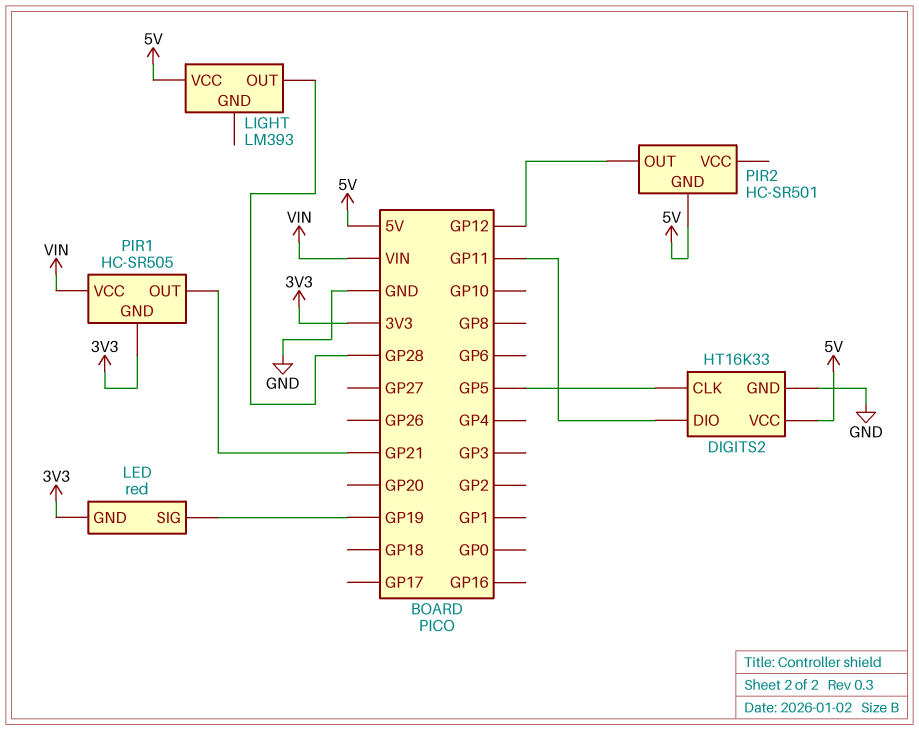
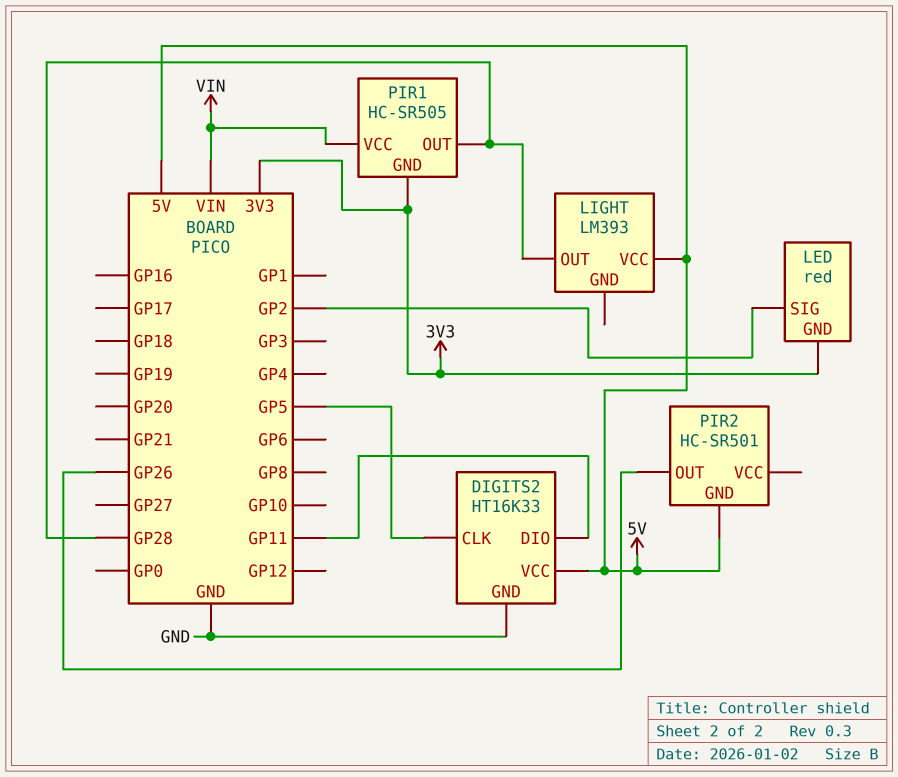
LED pin SIG: GP19 -> GP2
PIR1 pin OUT: GP21 -> GP28
PIR2 pin OUT: GP12 -> GP26

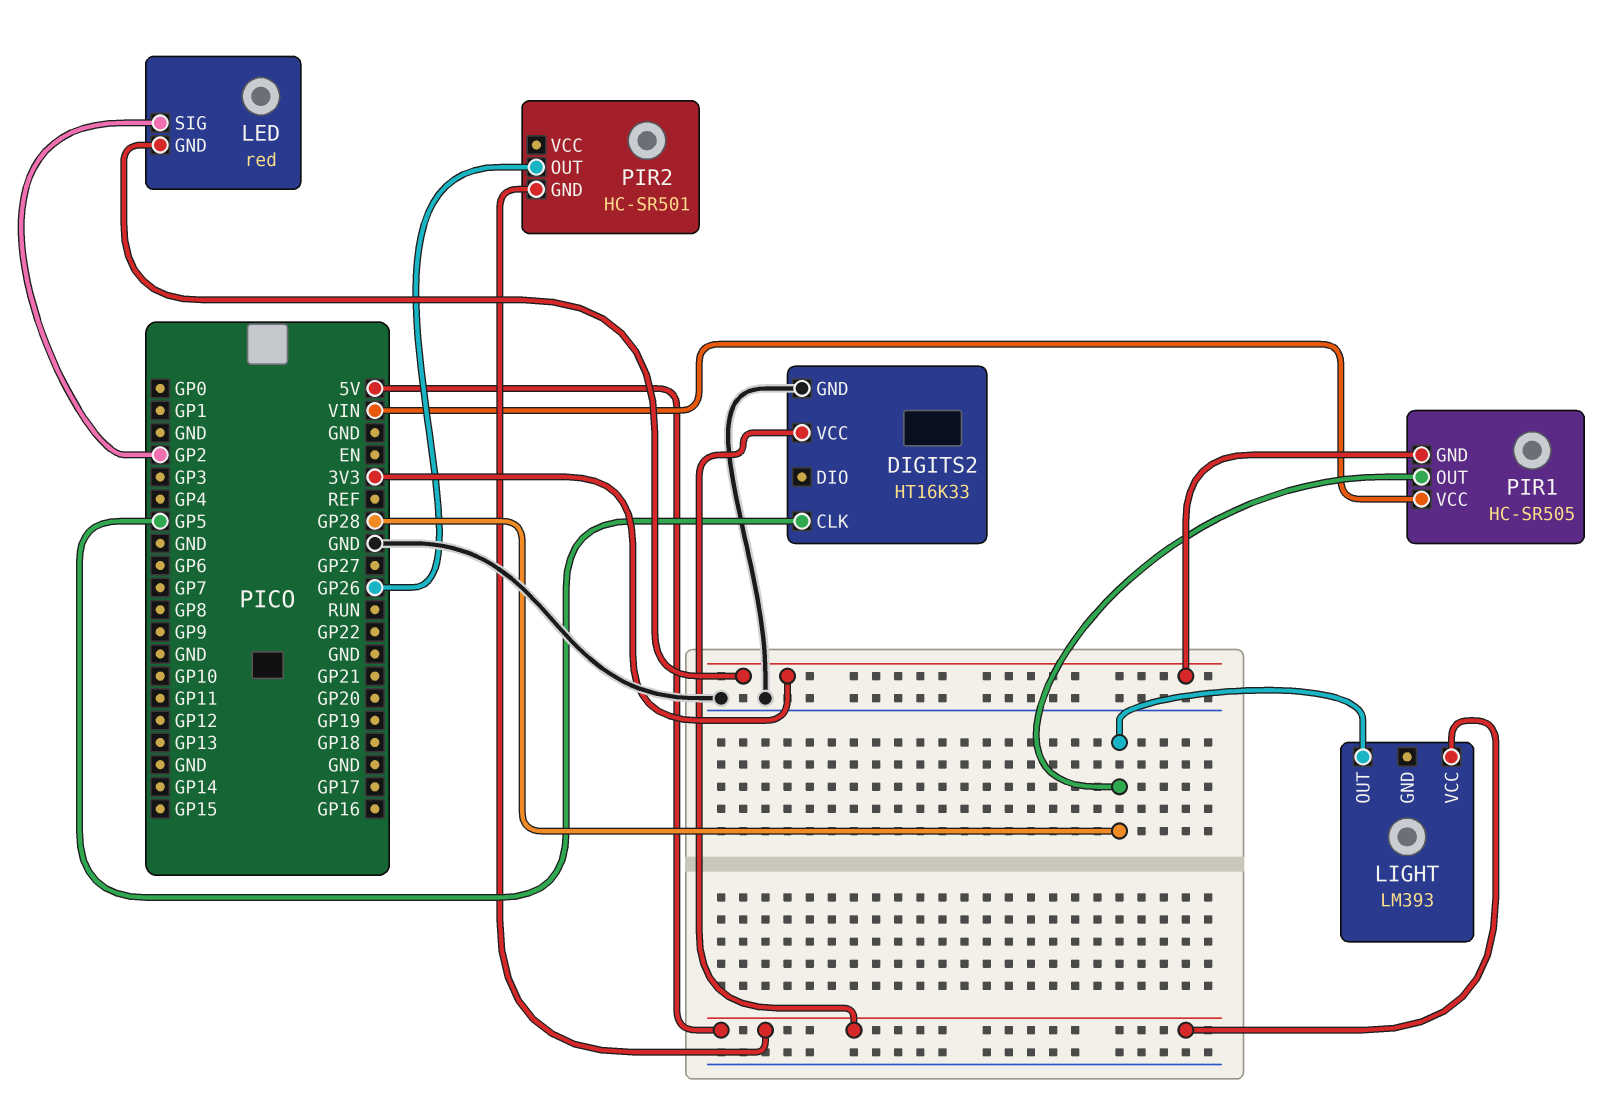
DIGITS2 pin DIO: GP11 -> none

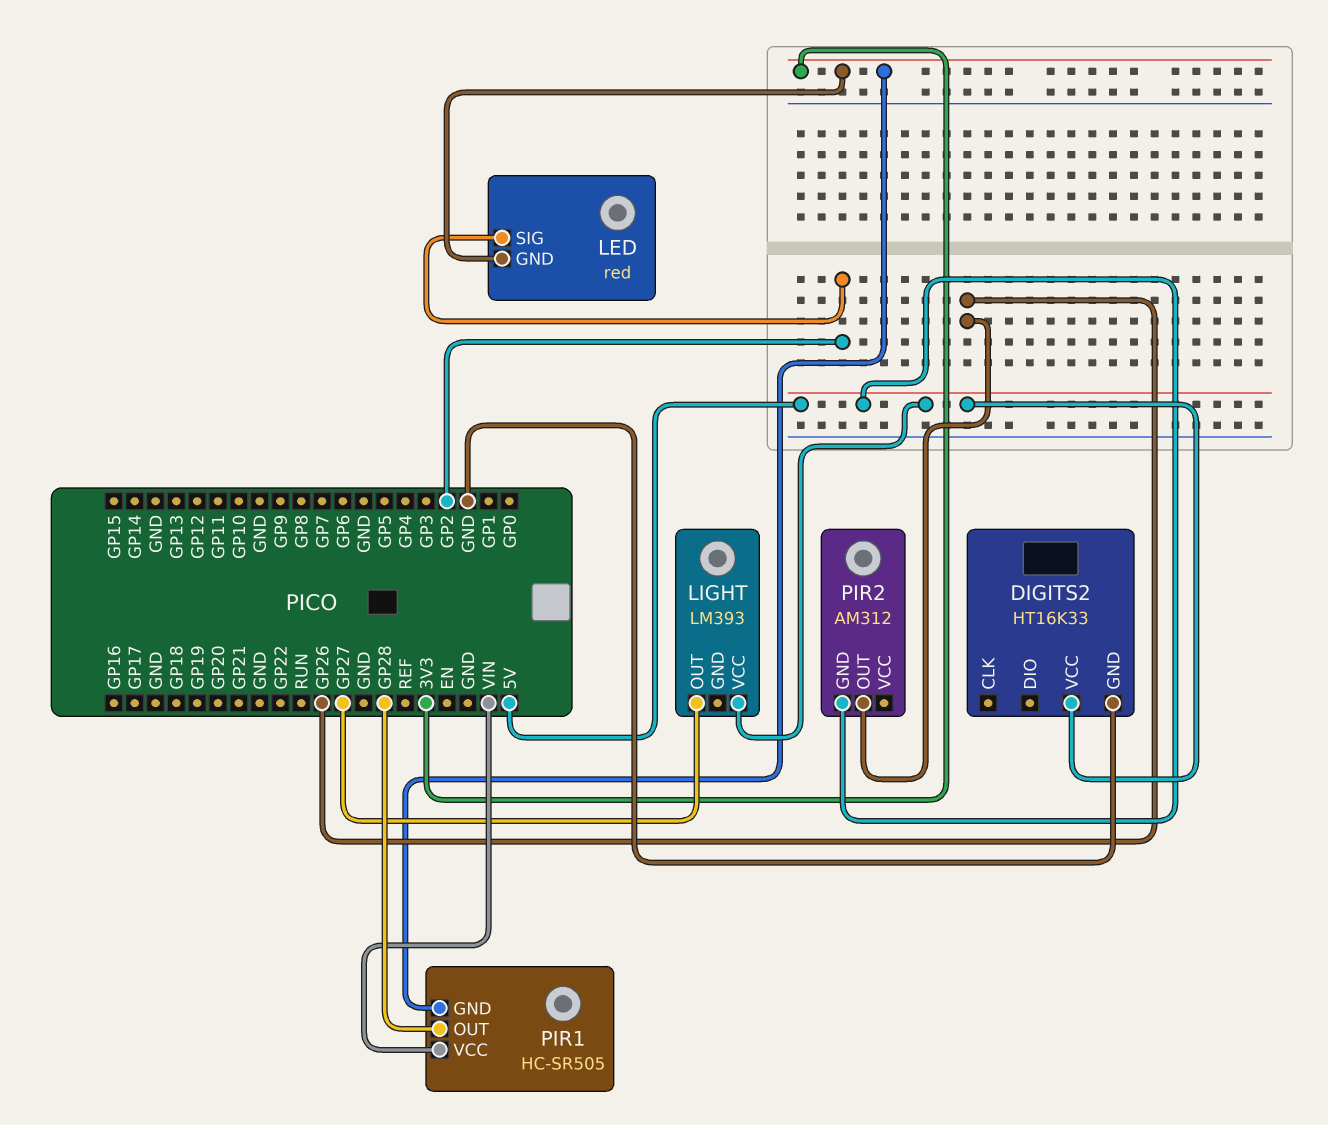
DIGITS2 pin CLK: GP5 -> none
LIGHT pin OUT: GP28 -> GP27
PIR2: HC-SR501 -> AM312

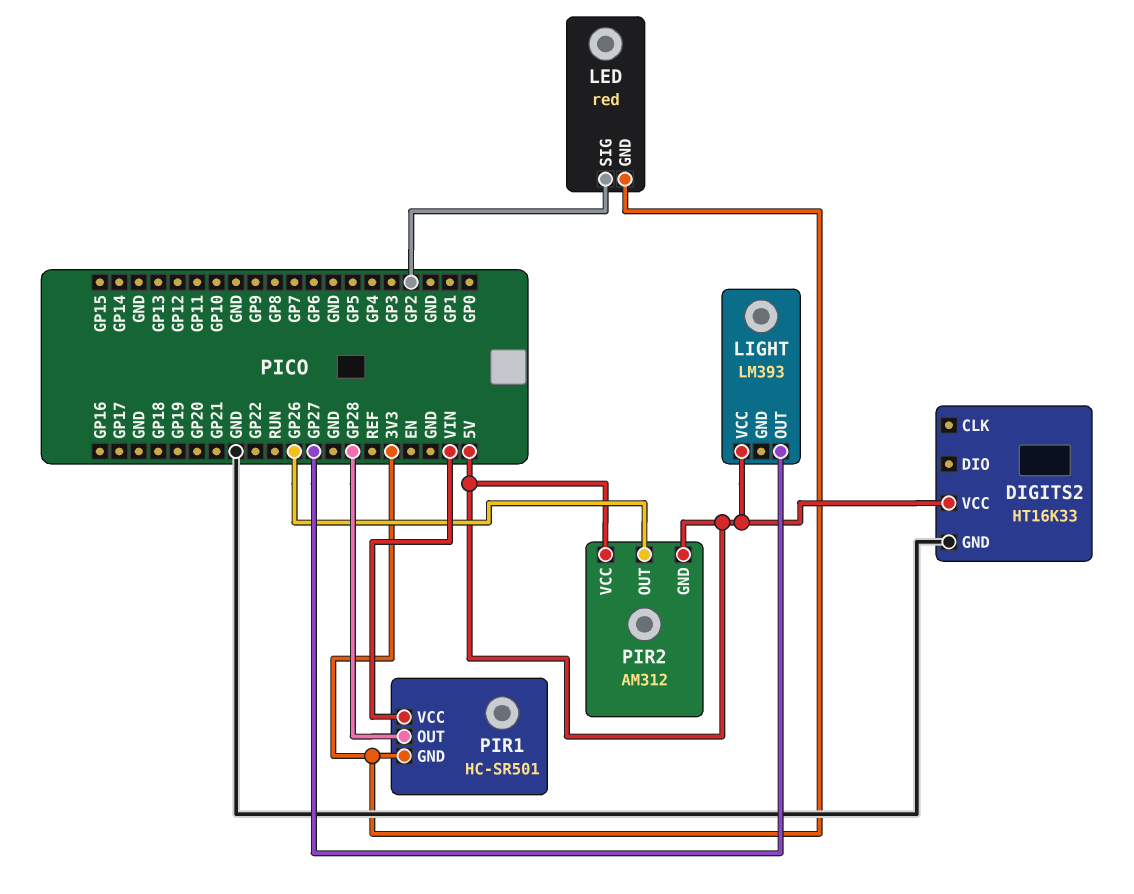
PIR1: HC-SR505 -> HC-SR501
PIR2 pin VCC: none -> 5V

